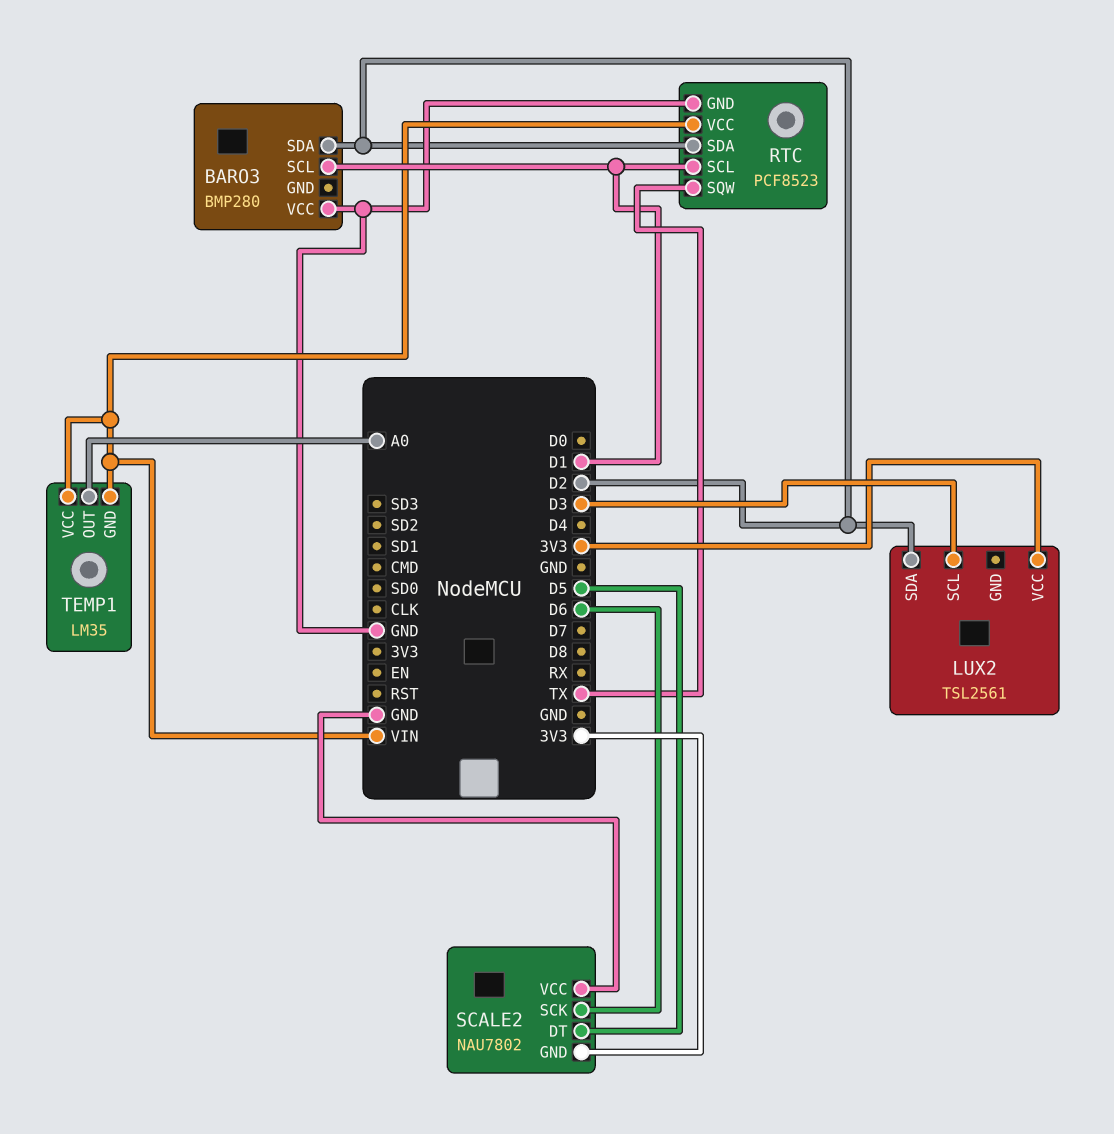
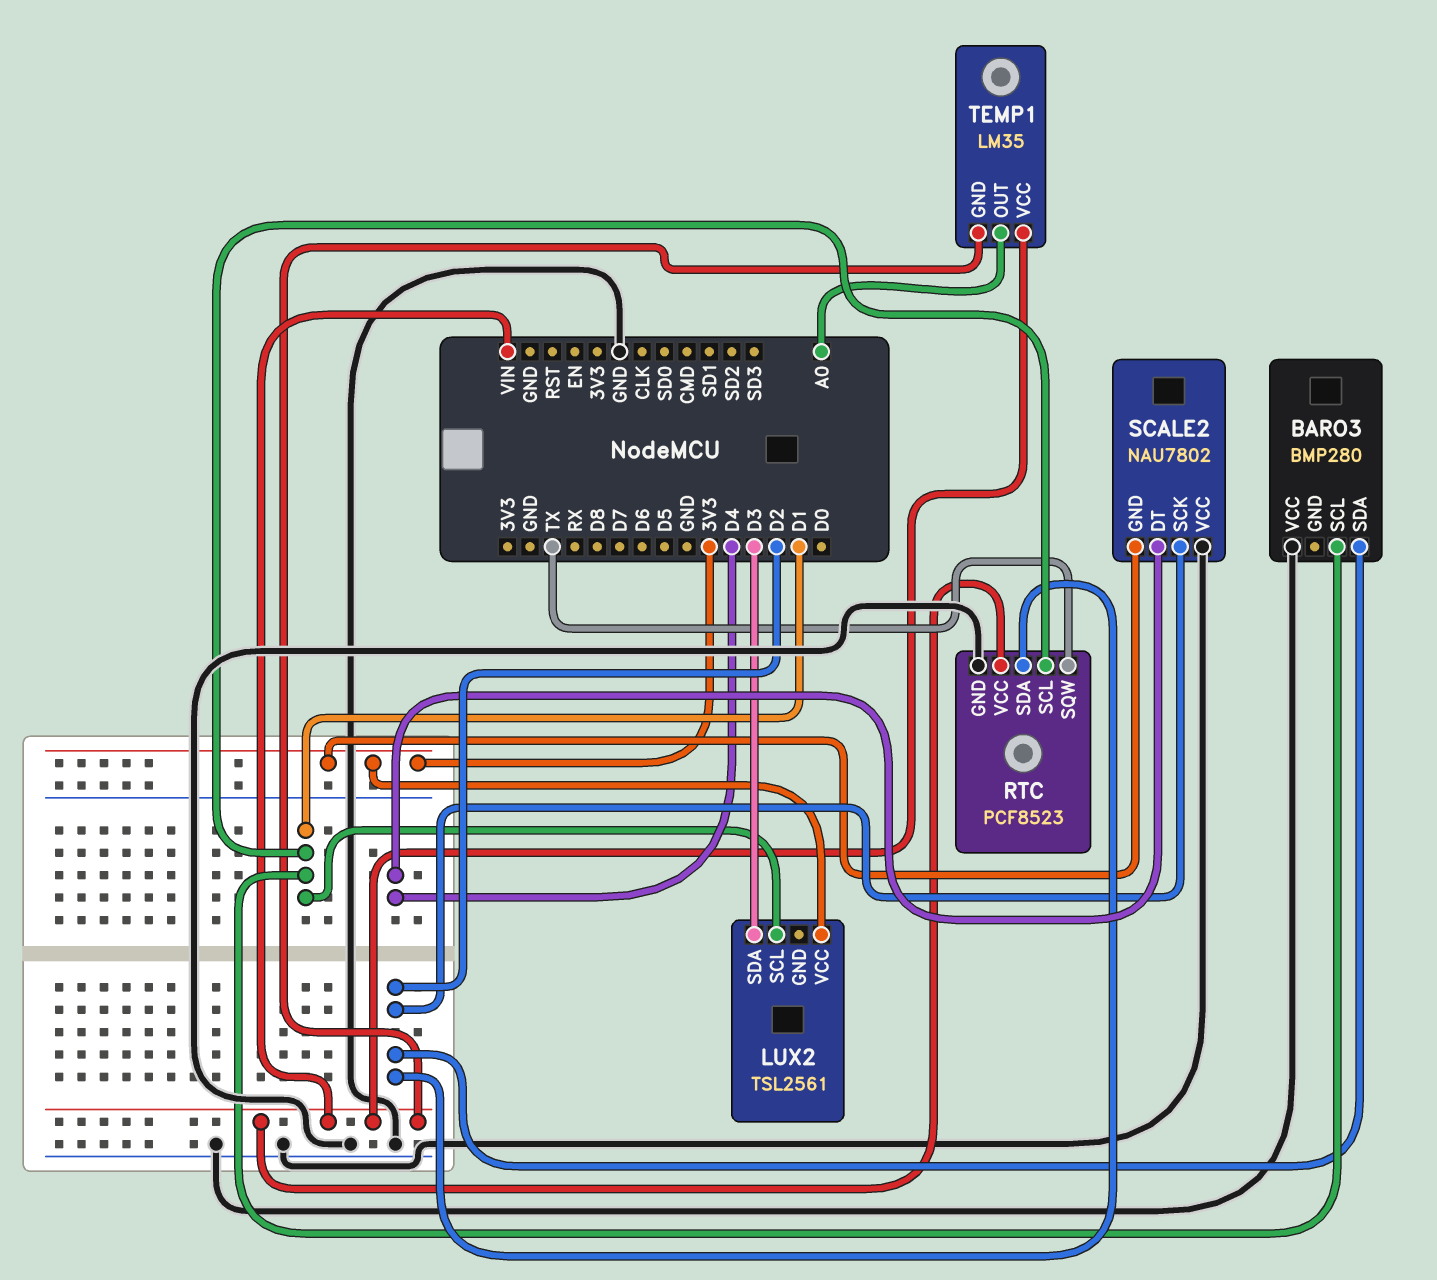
LUX2 pin SCL: D3 -> D1
LUX2 pin SDA: D2 -> D3
SCALE2 pin DT: D5 -> D4
SCALE2 pin SCK: D6 -> D2

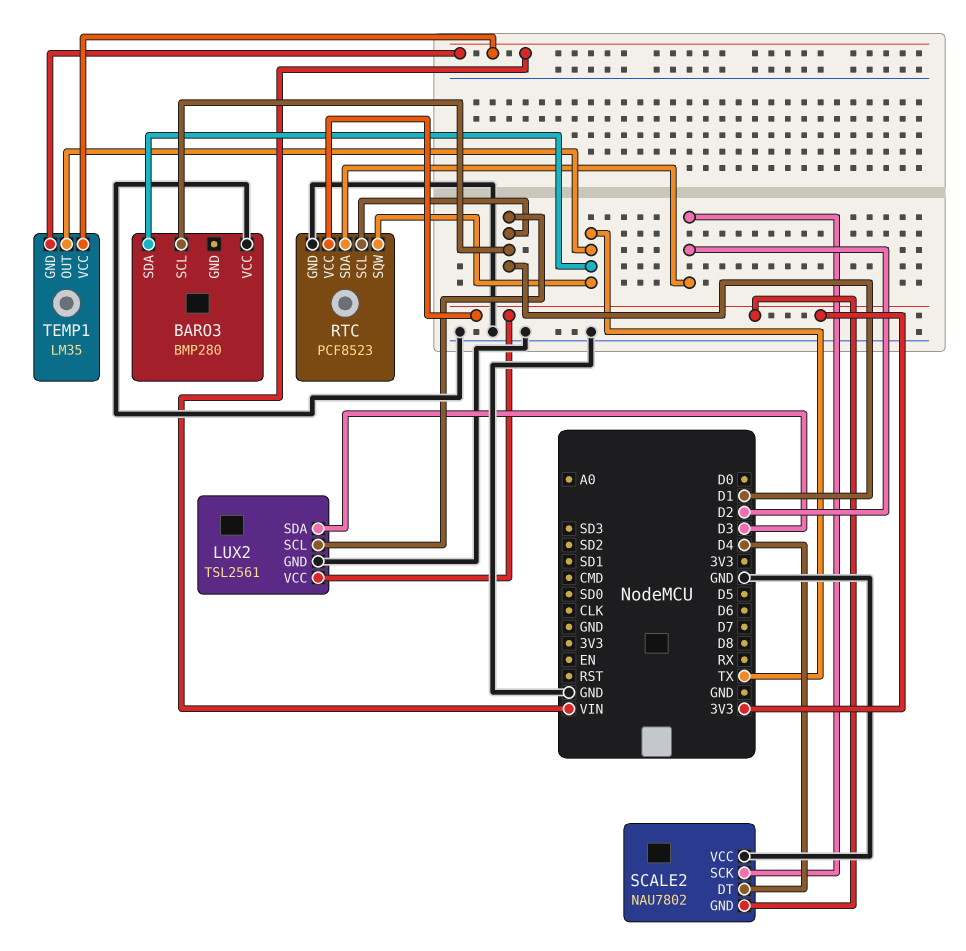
BARO3 pin SDA: D2 -> TX
LUX2 pin GND: none -> GND
RTC pin VCC: VIN -> 3V3
TEMP1 pin OUT: A0 -> TX

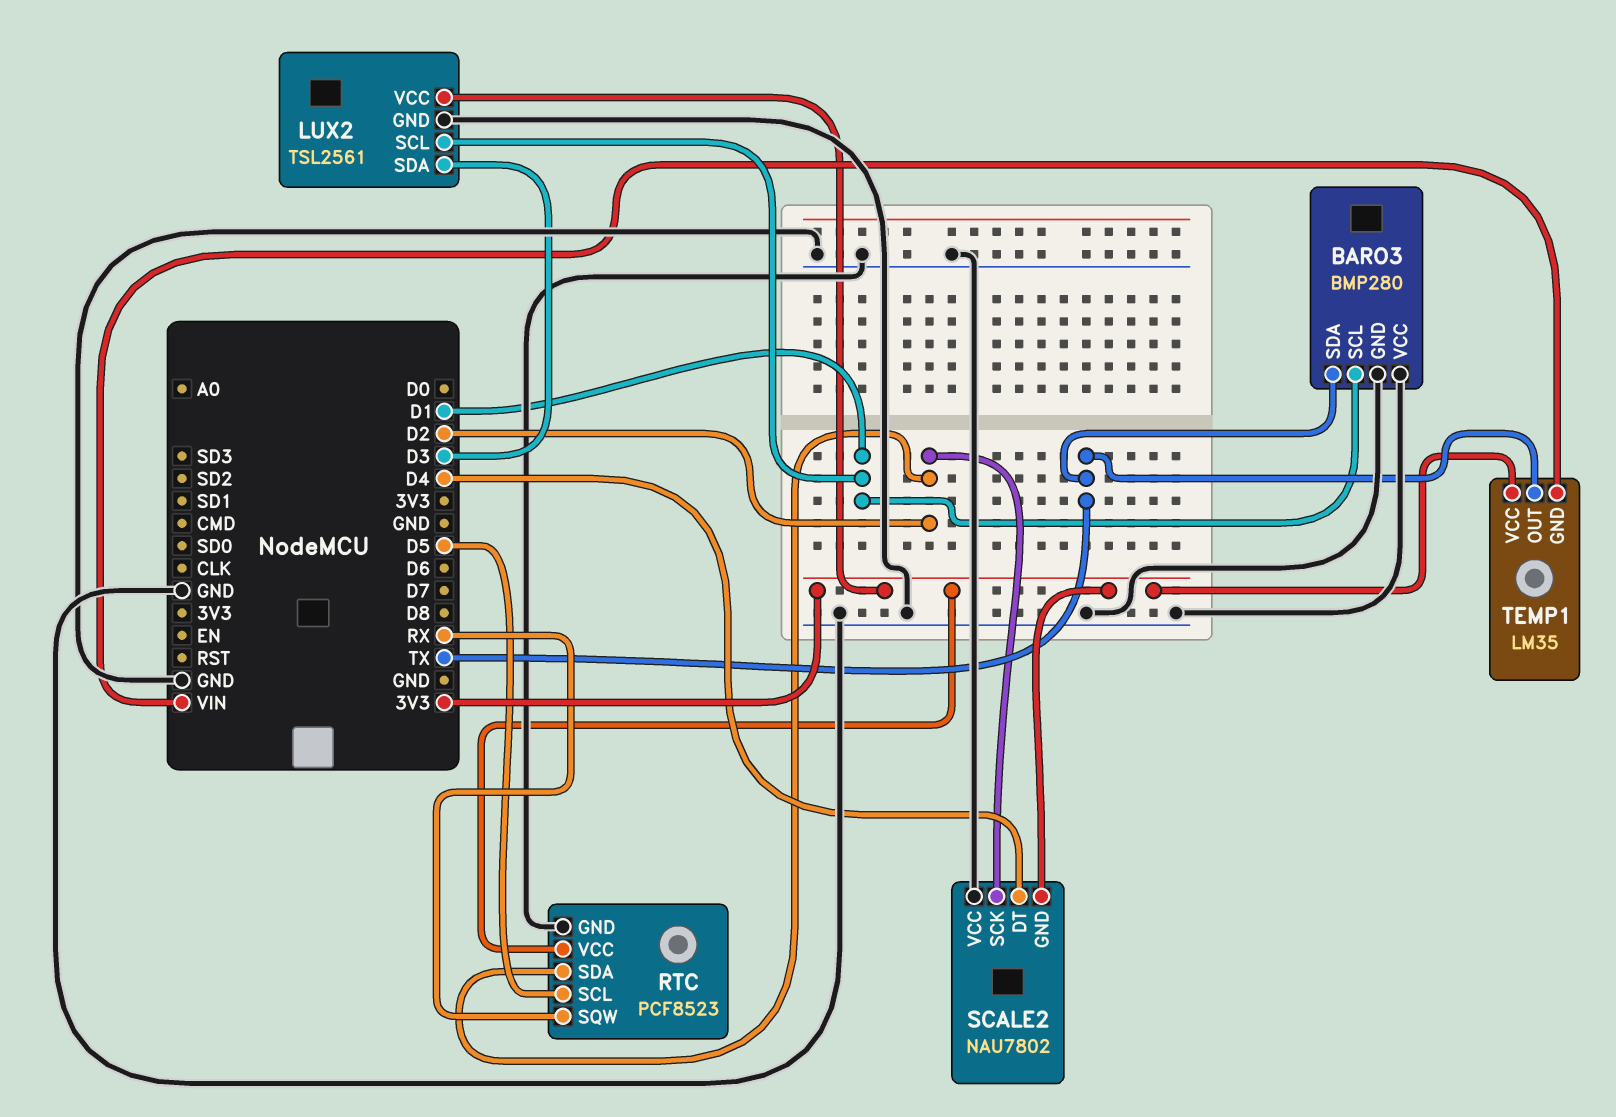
BARO3 pin GND: none -> GND
RTC pin SCL: D1 -> D5
RTC pin SQW: TX -> RX
TEMP1 pin VCC: VIN -> 3V3

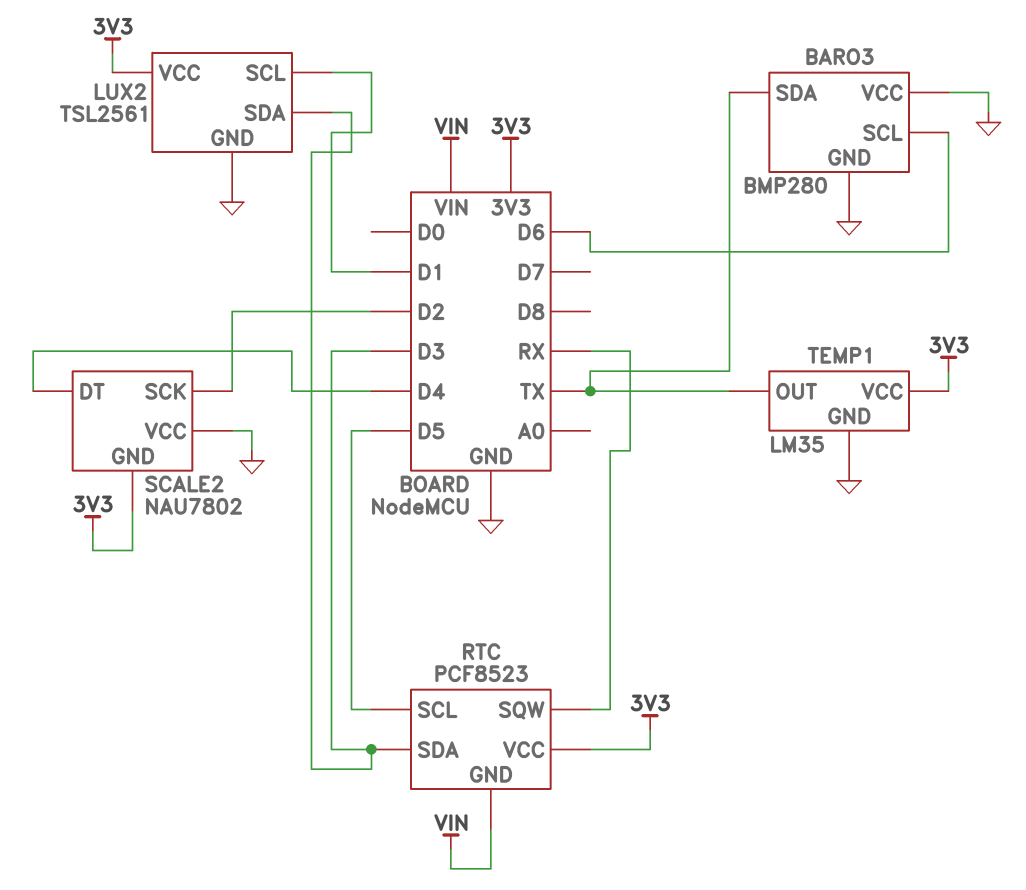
BARO3 pin SCL: D1 -> D6
RTC pin GND: GND -> VIN
RTC pin SDA: D2 -> D3
TEMP1 pin GND: VIN -> GND

